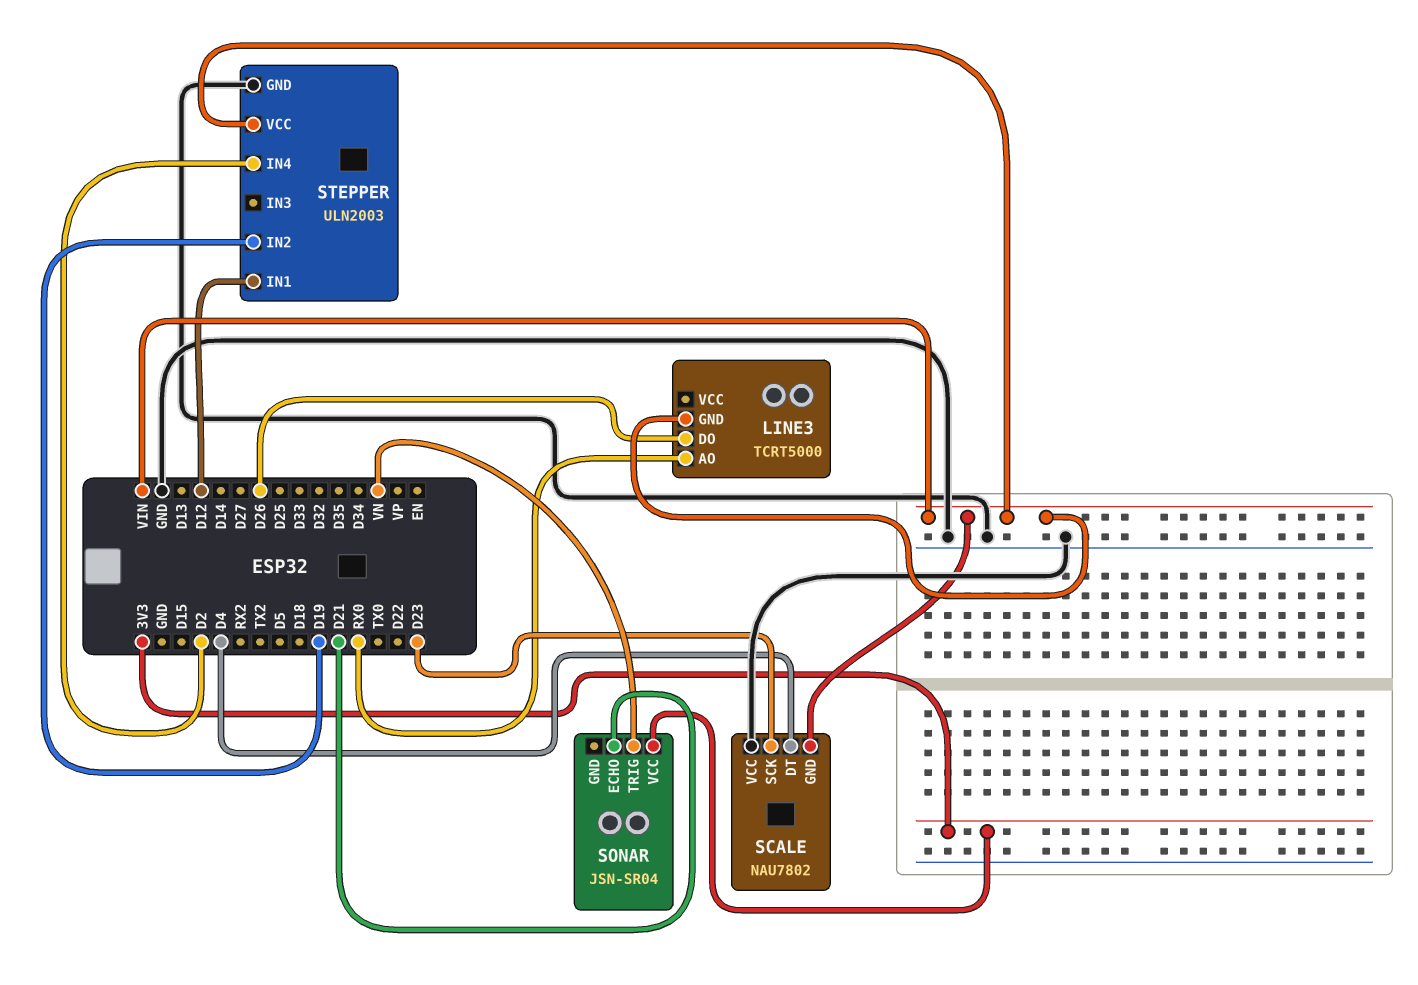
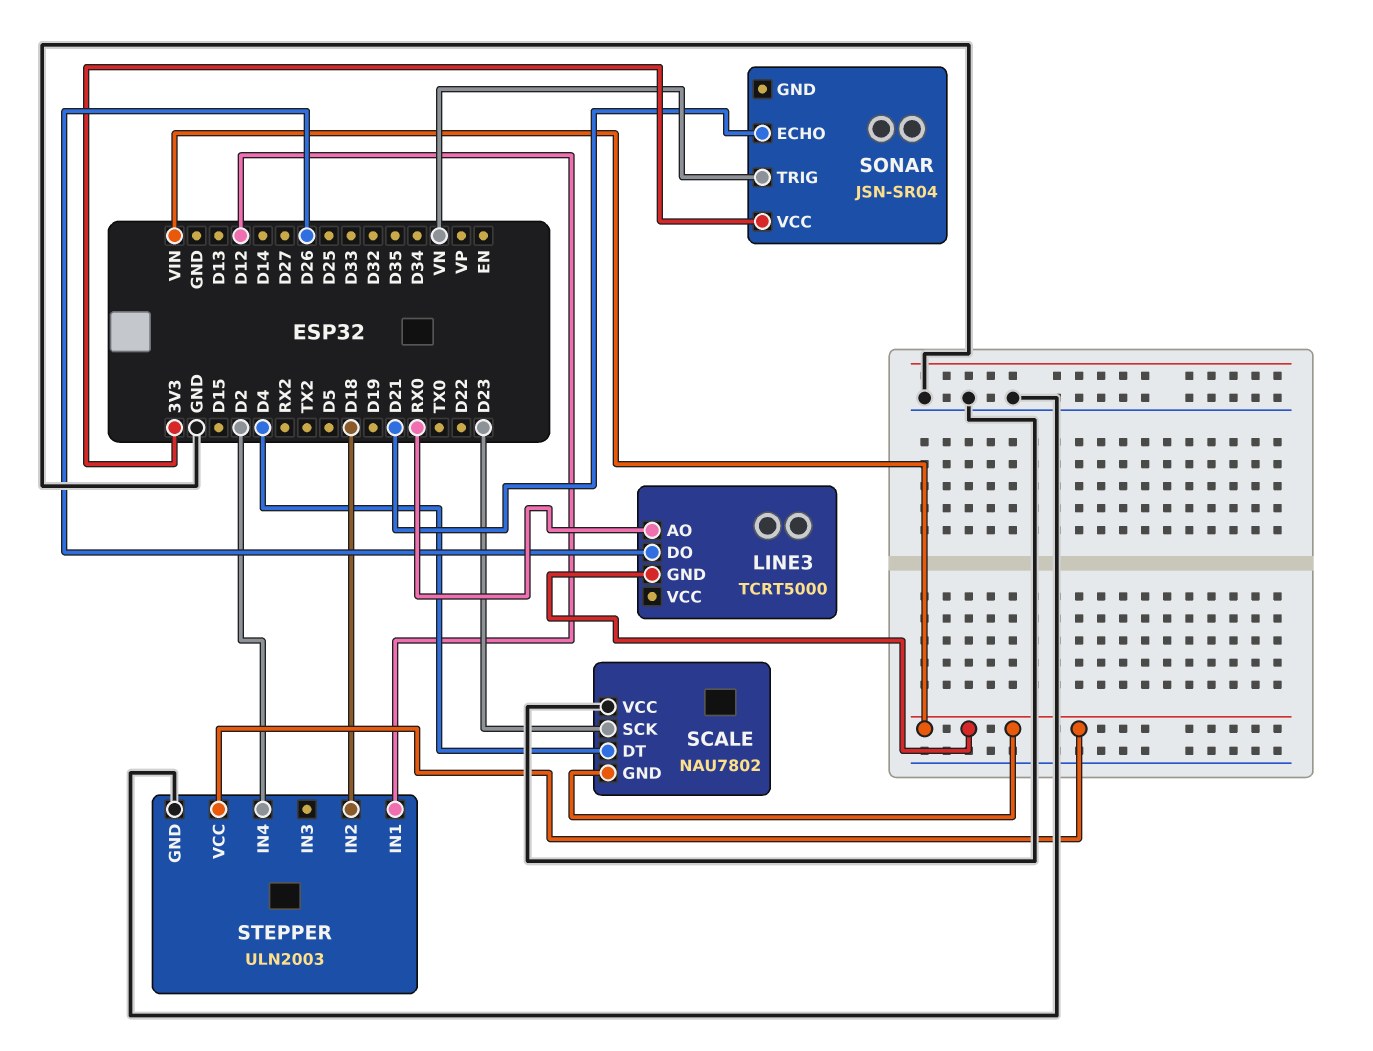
STEPPER pin IN2: D19 -> D18

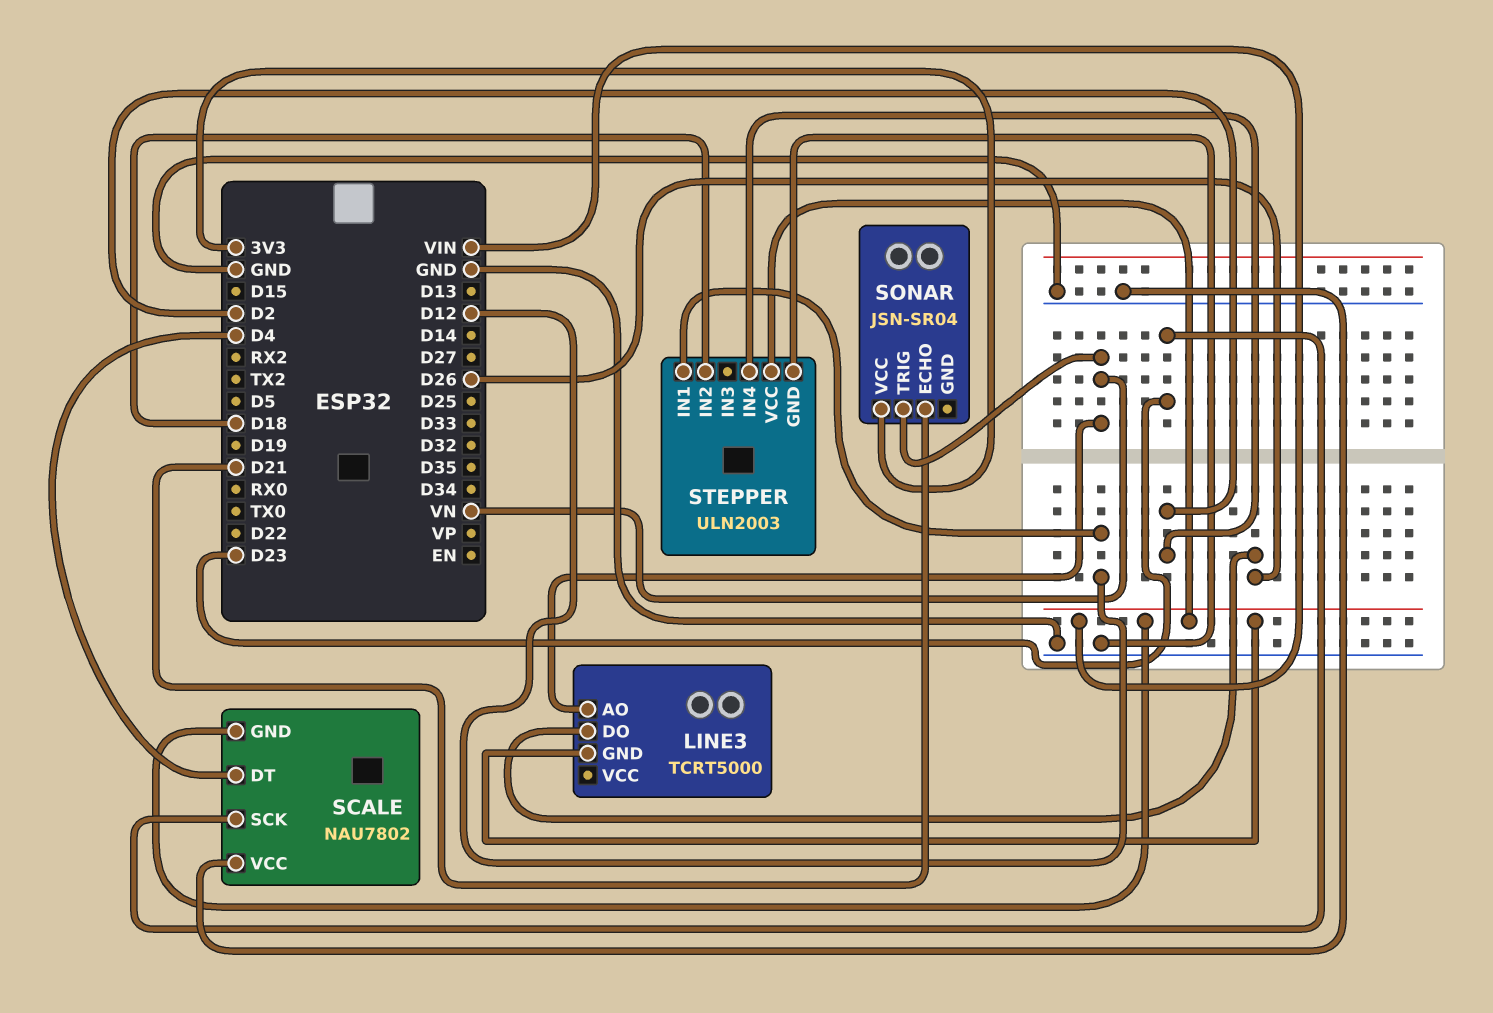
LINE3 pin AO: RX0 -> VN

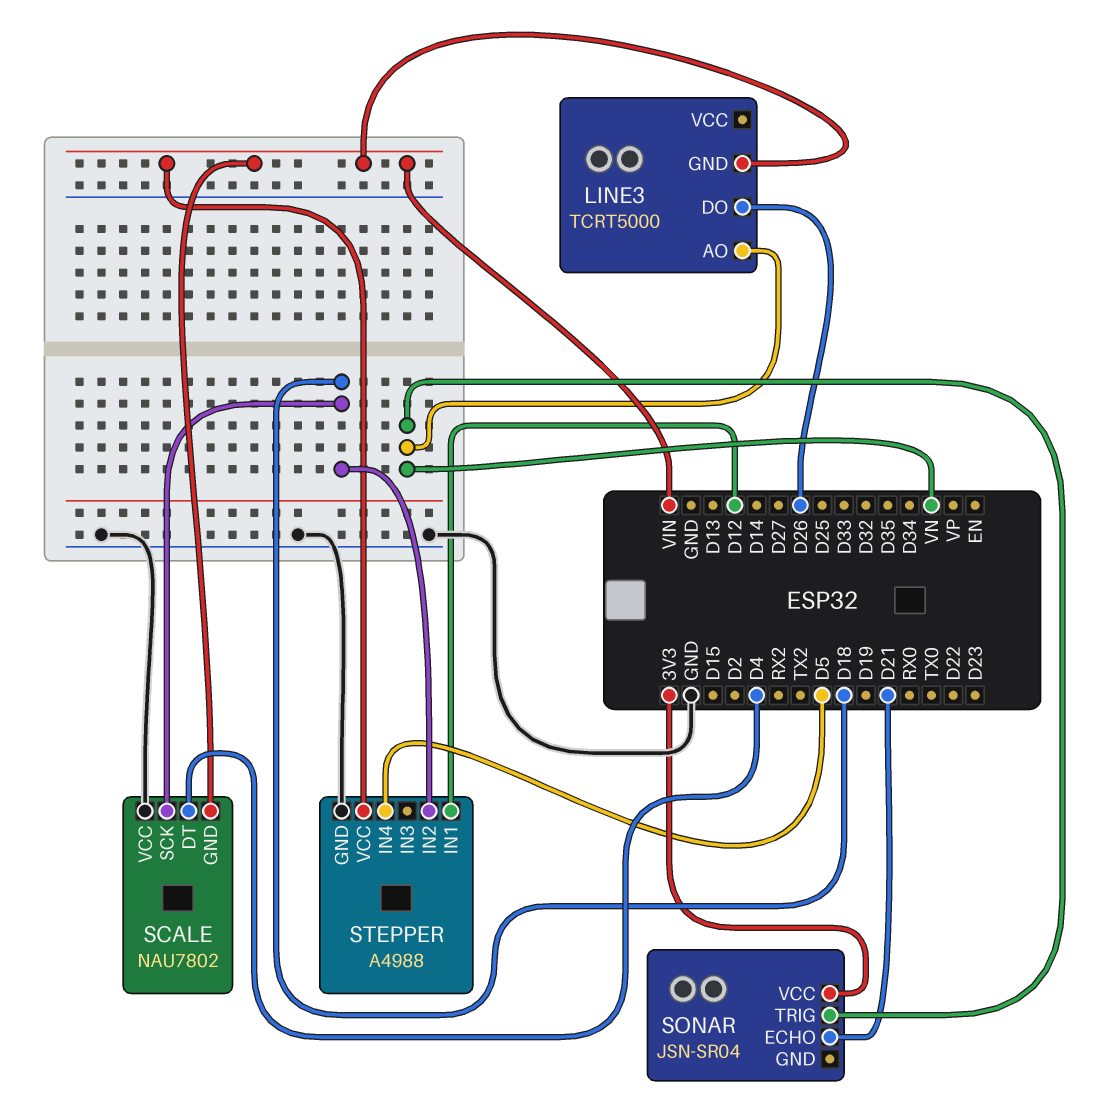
SCALE pin SCK: D23 -> D18
STEPPER: ULN2003 -> A4988
STEPPER pin IN4: D2 -> D5

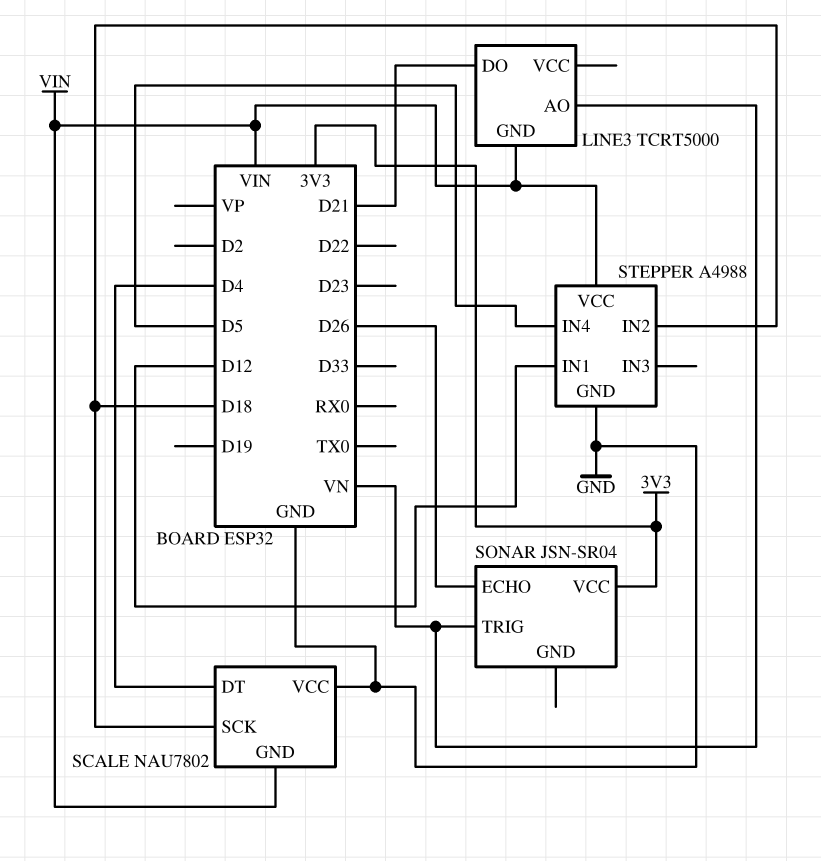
LINE3 pin DO: D26 -> D21
SONAR pin ECHO: D21 -> D26

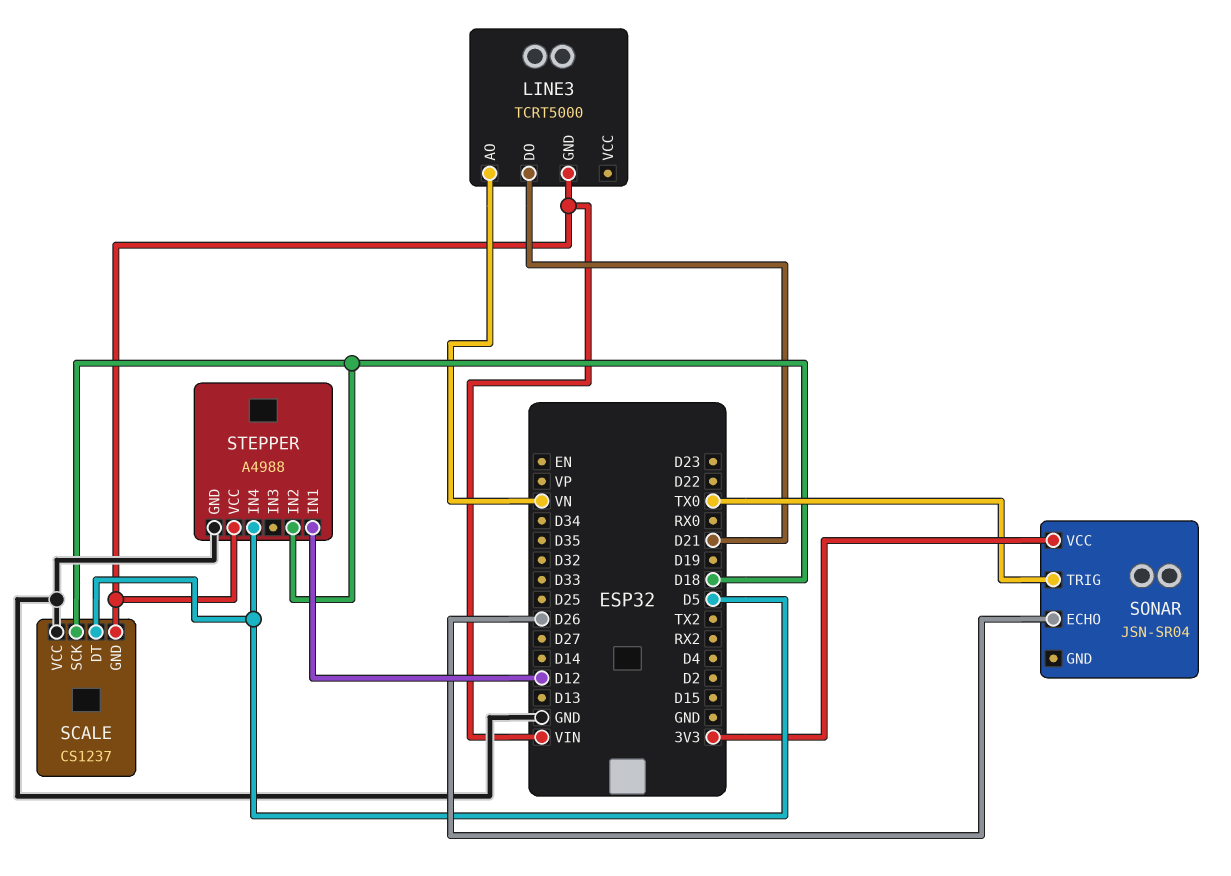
SCALE: NAU7802 -> CS1237
SCALE pin DT: D4 -> D5
SONAR pin TRIG: VN -> TX0

